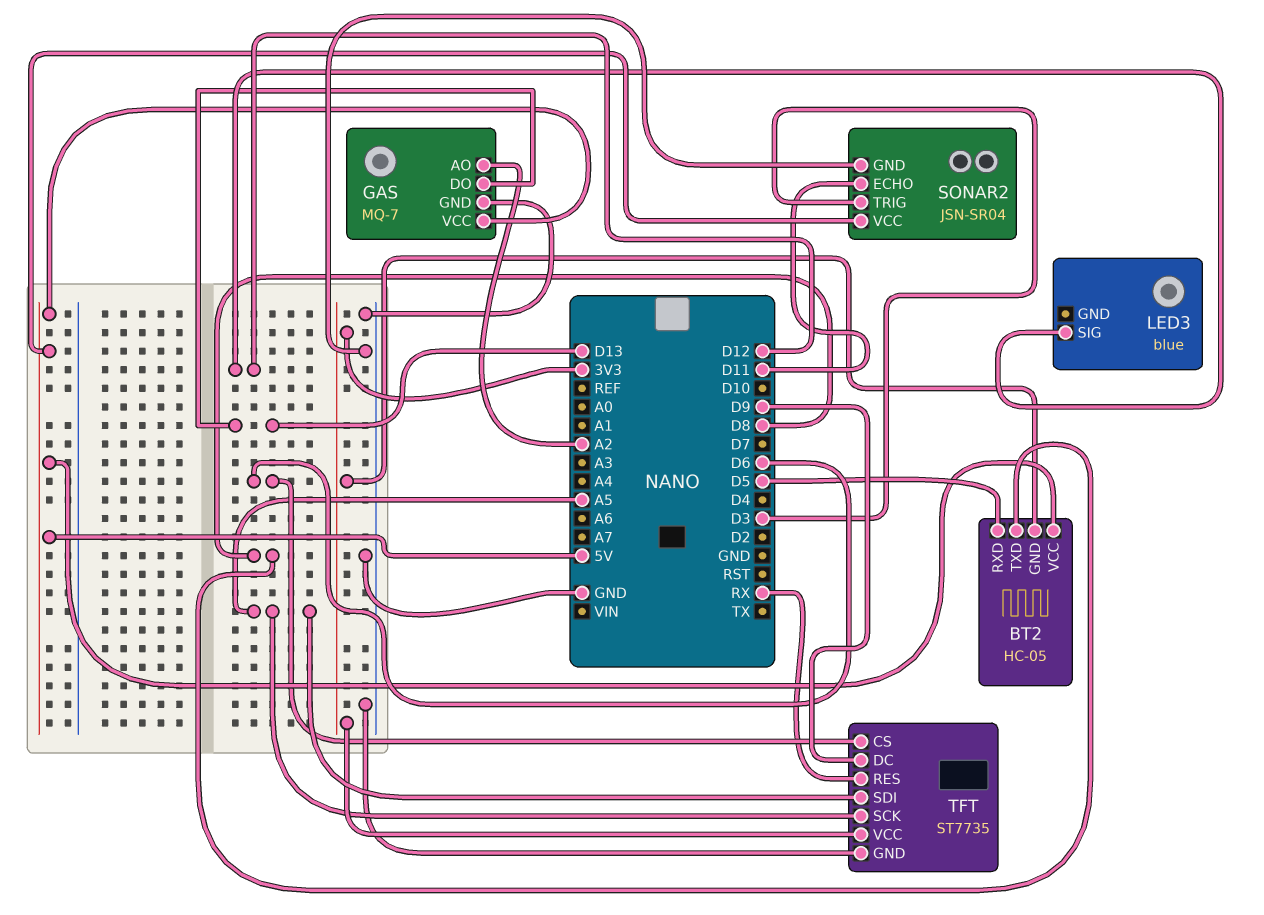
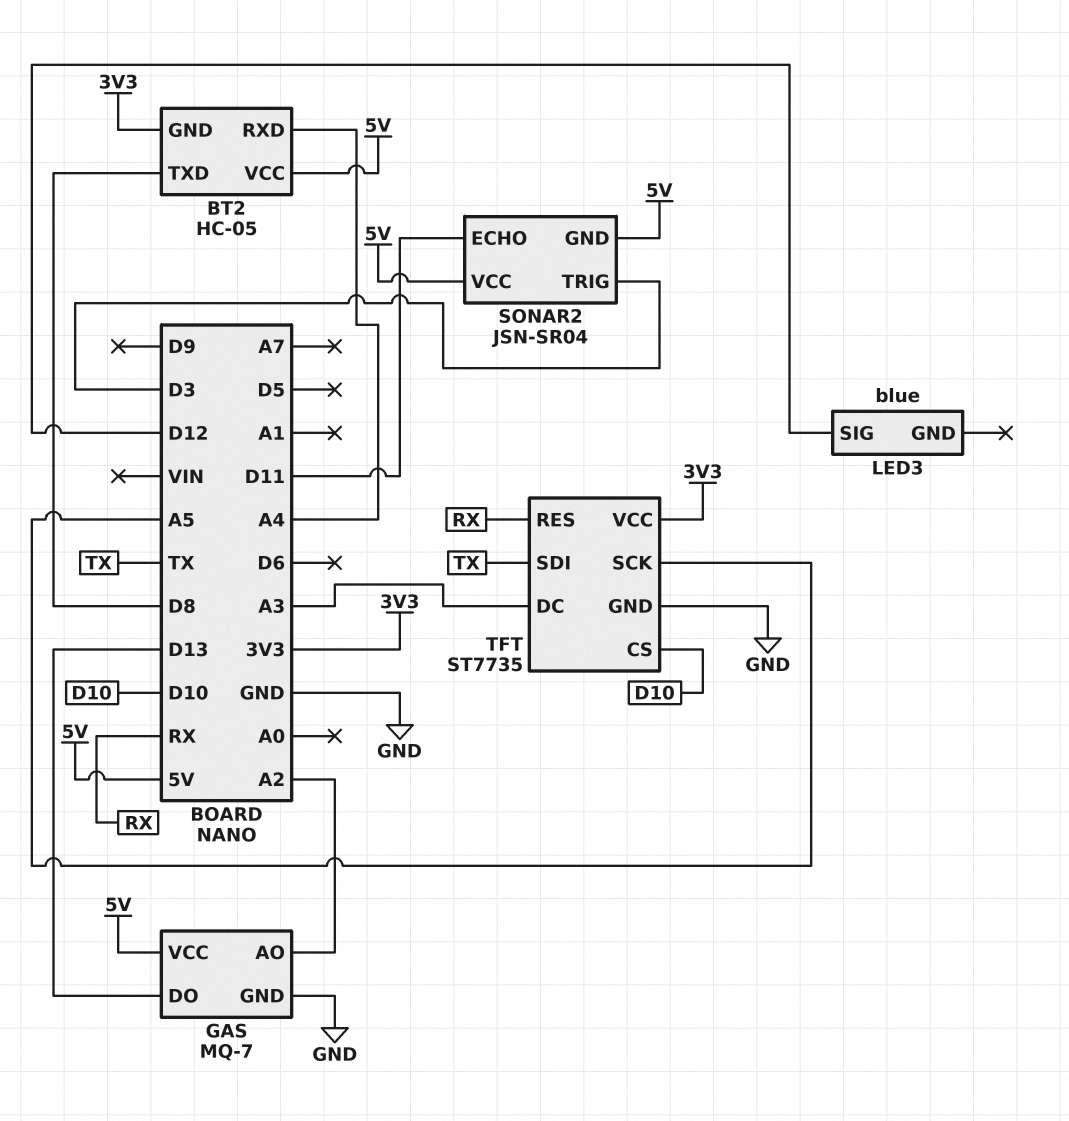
BT2 pin RXD: D5 -> A4
SONAR2 pin GND: GND -> 5V
TFT pin CS: D6 -> D10
TFT pin DC: D9 -> A3
TFT pin SDI: A5 -> TX

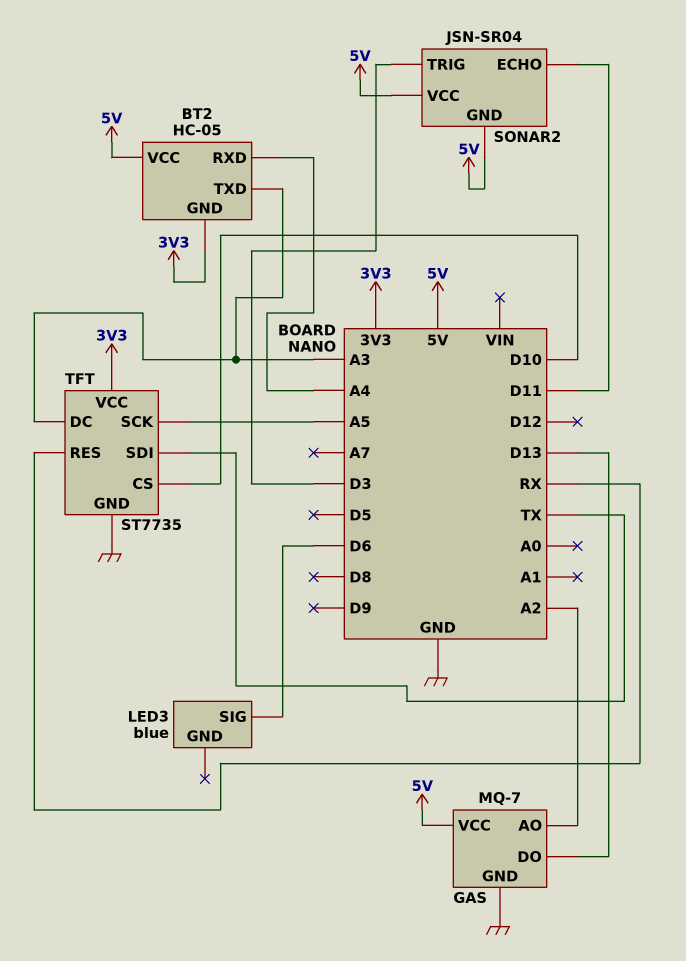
BT2 pin TXD: D8 -> A3
LED3 pin SIG: D12 -> D6

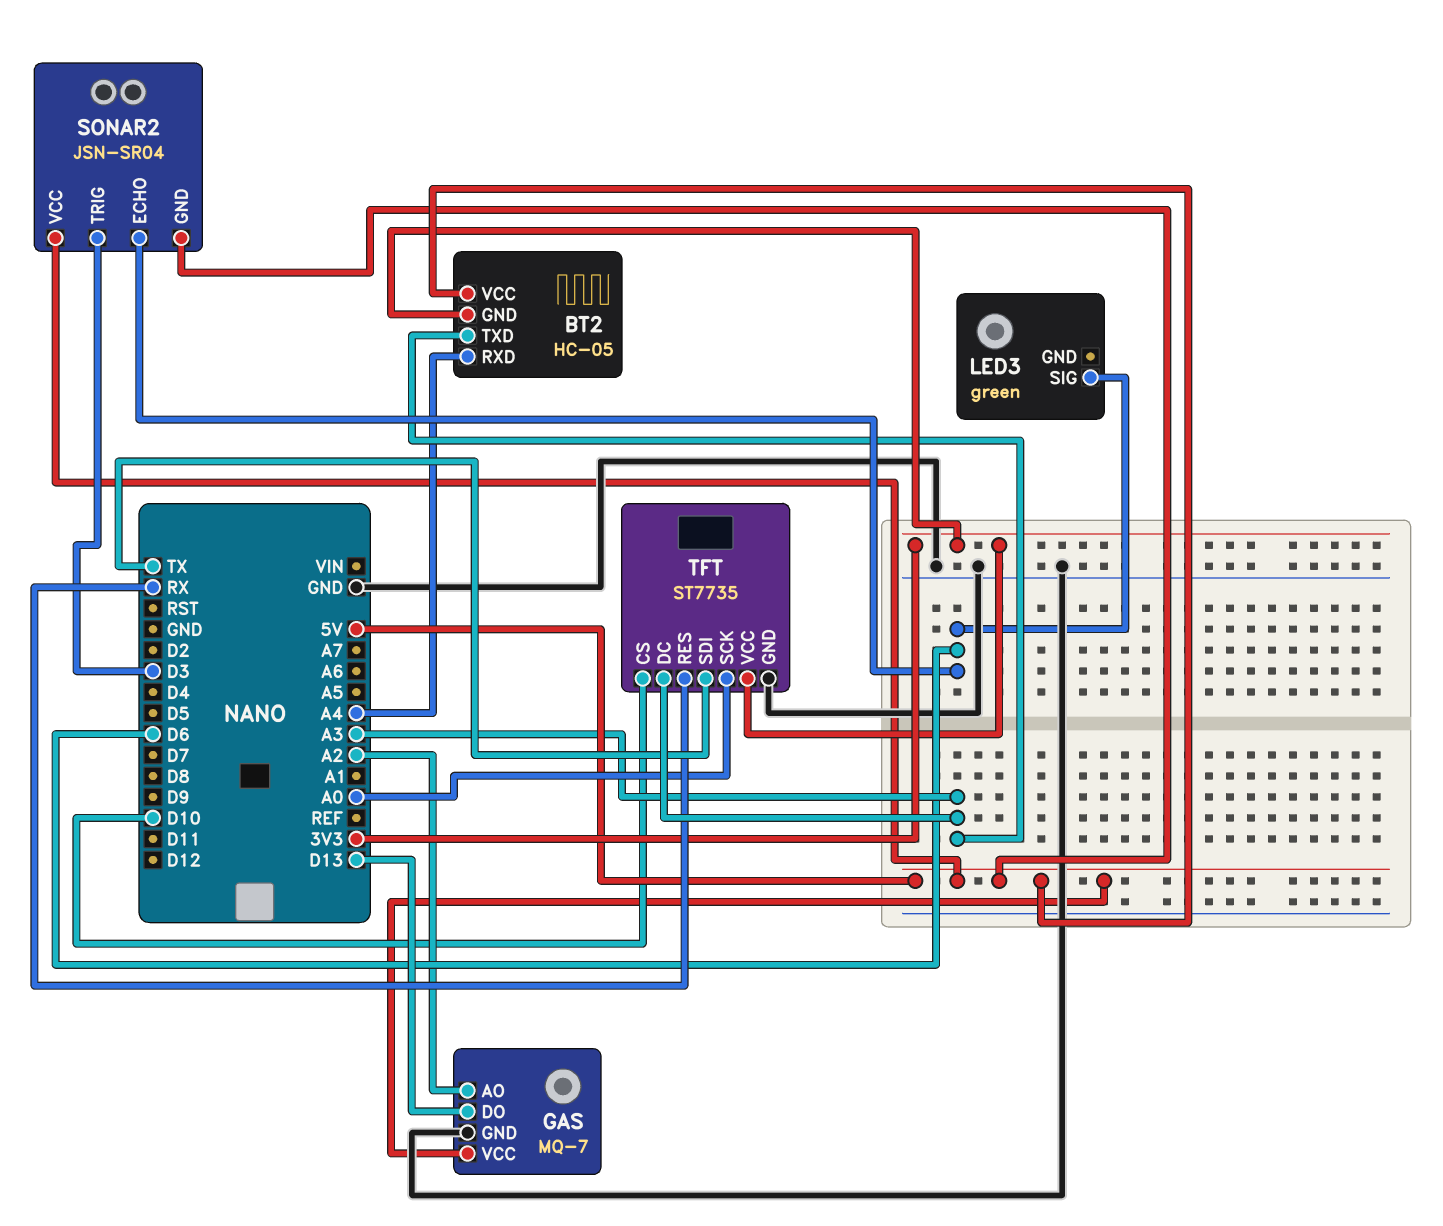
LED3: blue -> green
SONAR2 pin ECHO: D11 -> D6
TFT pin SCK: A5 -> A0

